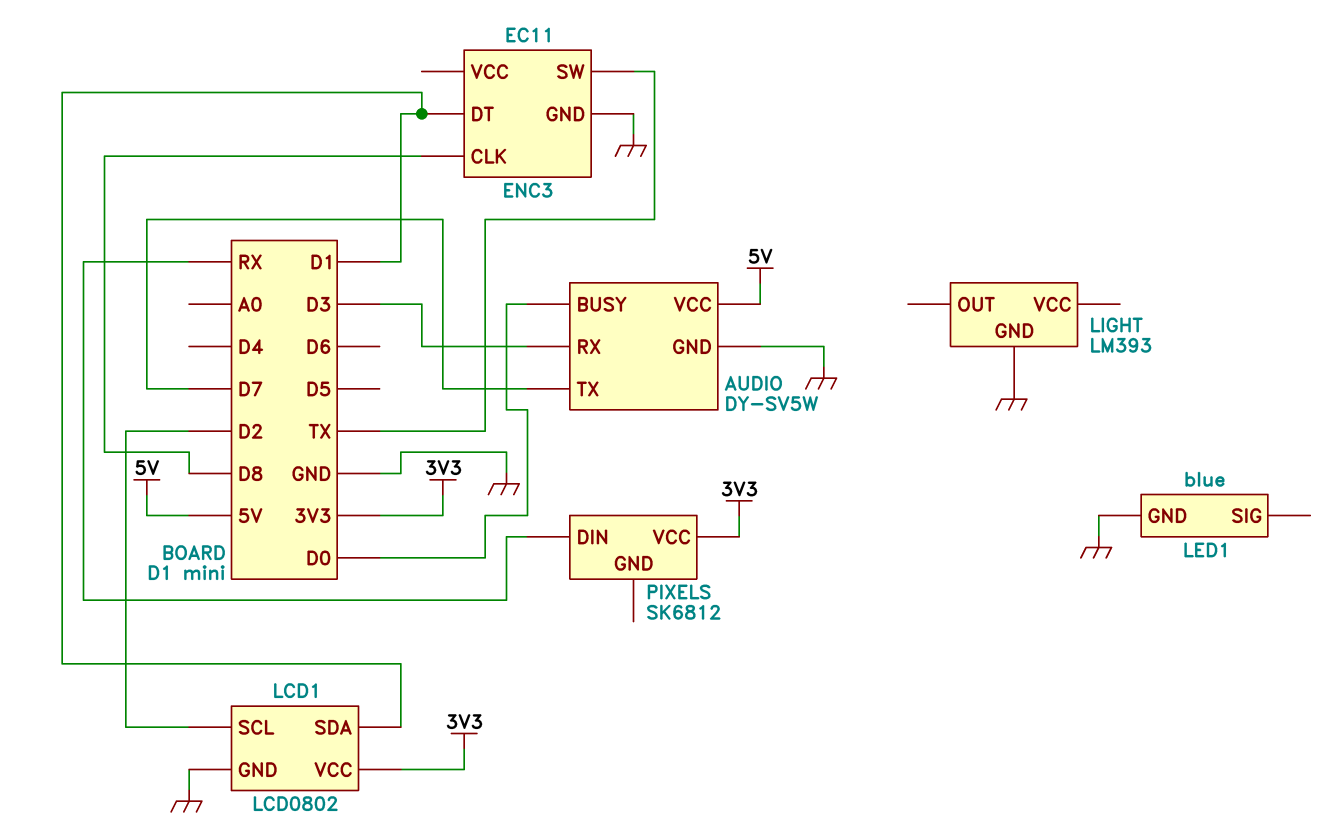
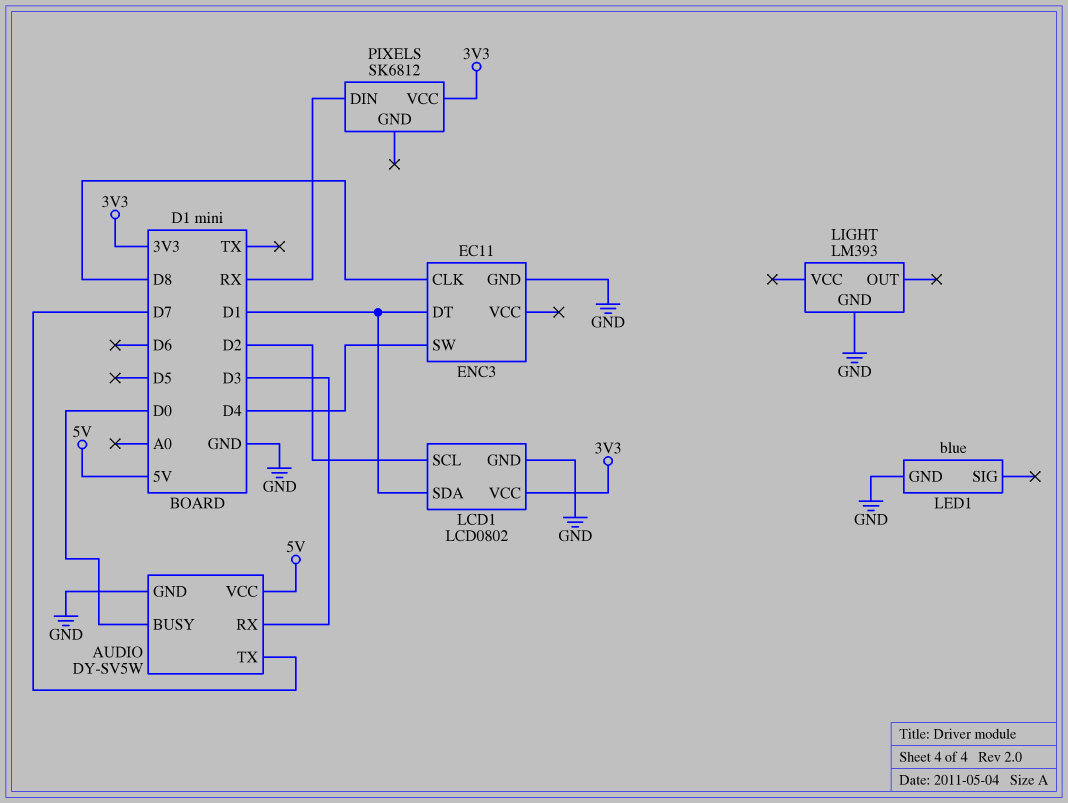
ENC3 pin SW: TX -> D4

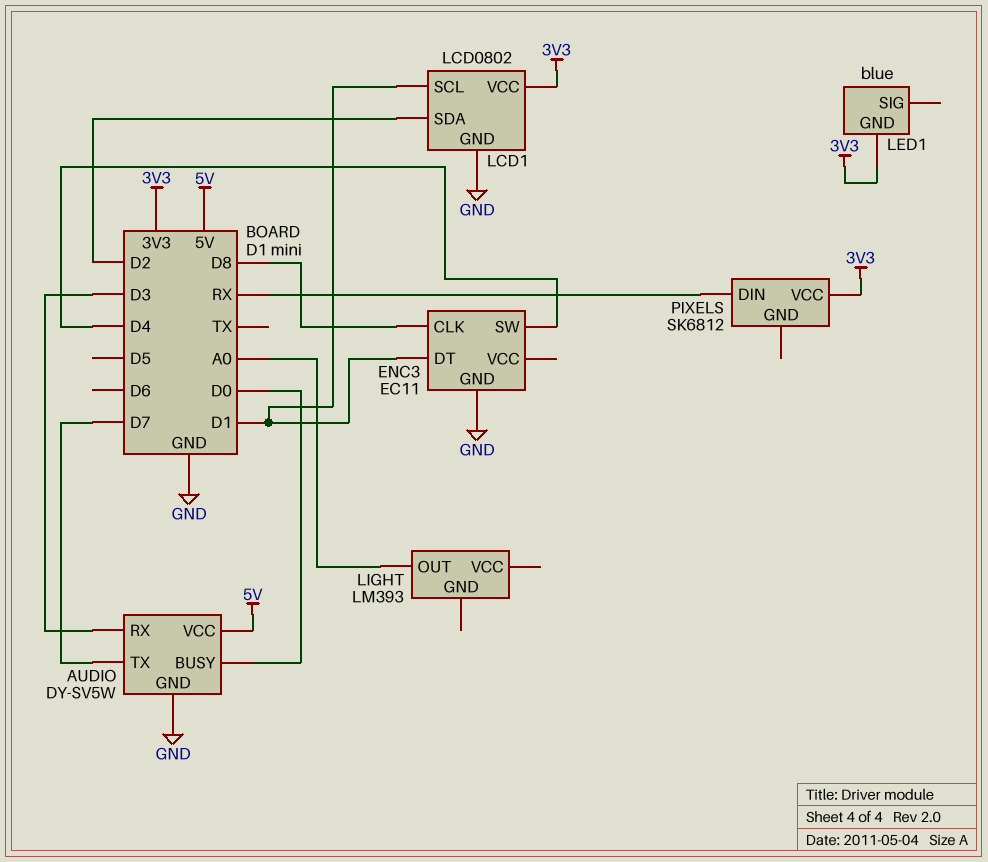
LCD1 pin SCL: D2 -> D1
LCD1 pin SDA: D1 -> D2
LED1 pin GND: GND -> 3V3
LIGHT pin GND: GND -> none
LIGHT pin OUT: none -> A0

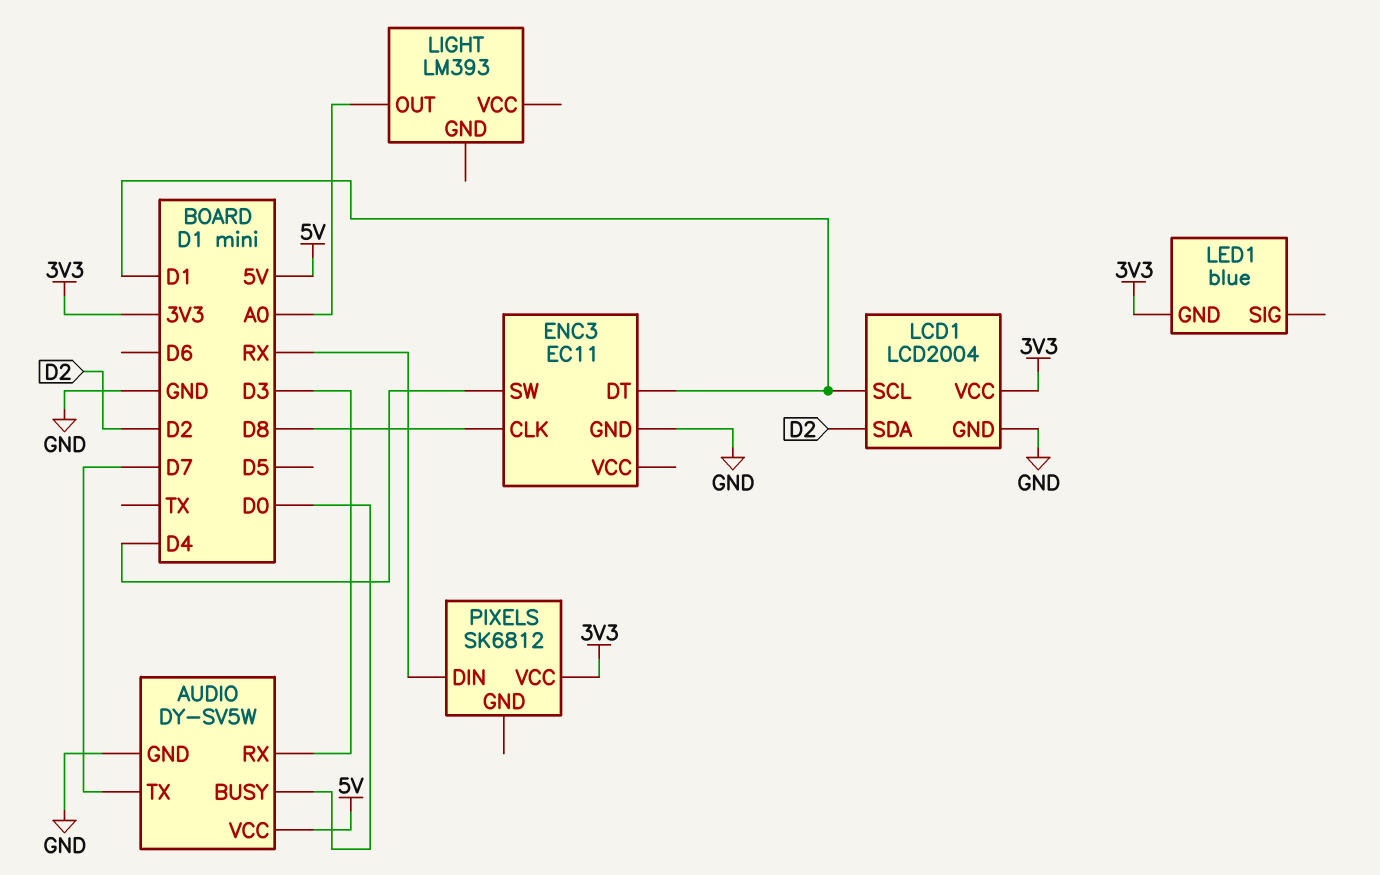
LCD1: LCD0802 -> LCD2004

